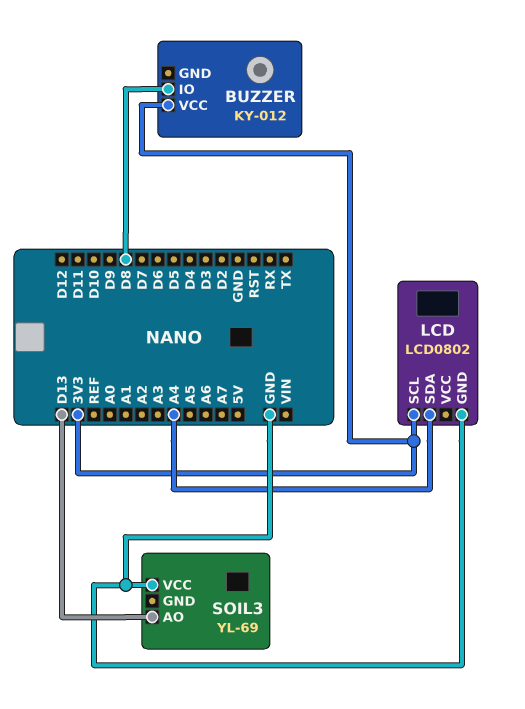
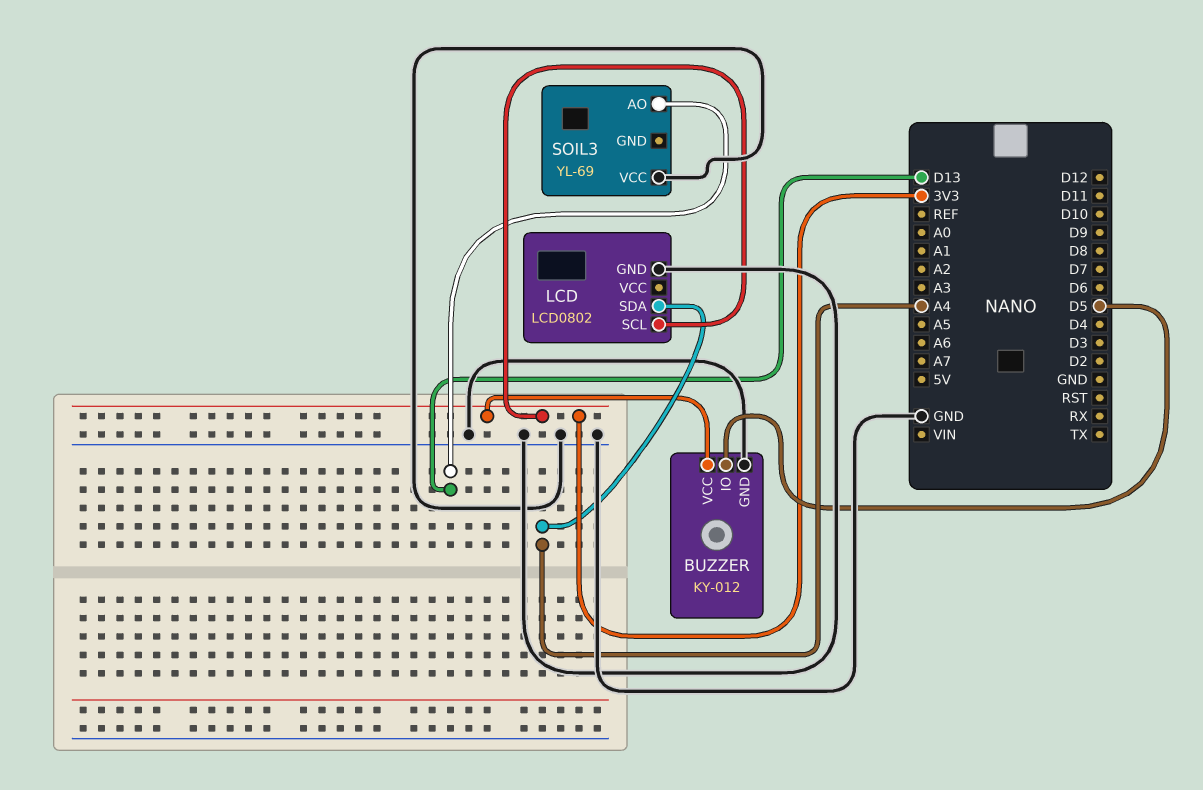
BUZZER pin GND: none -> GND
BUZZER pin IO: D8 -> D5

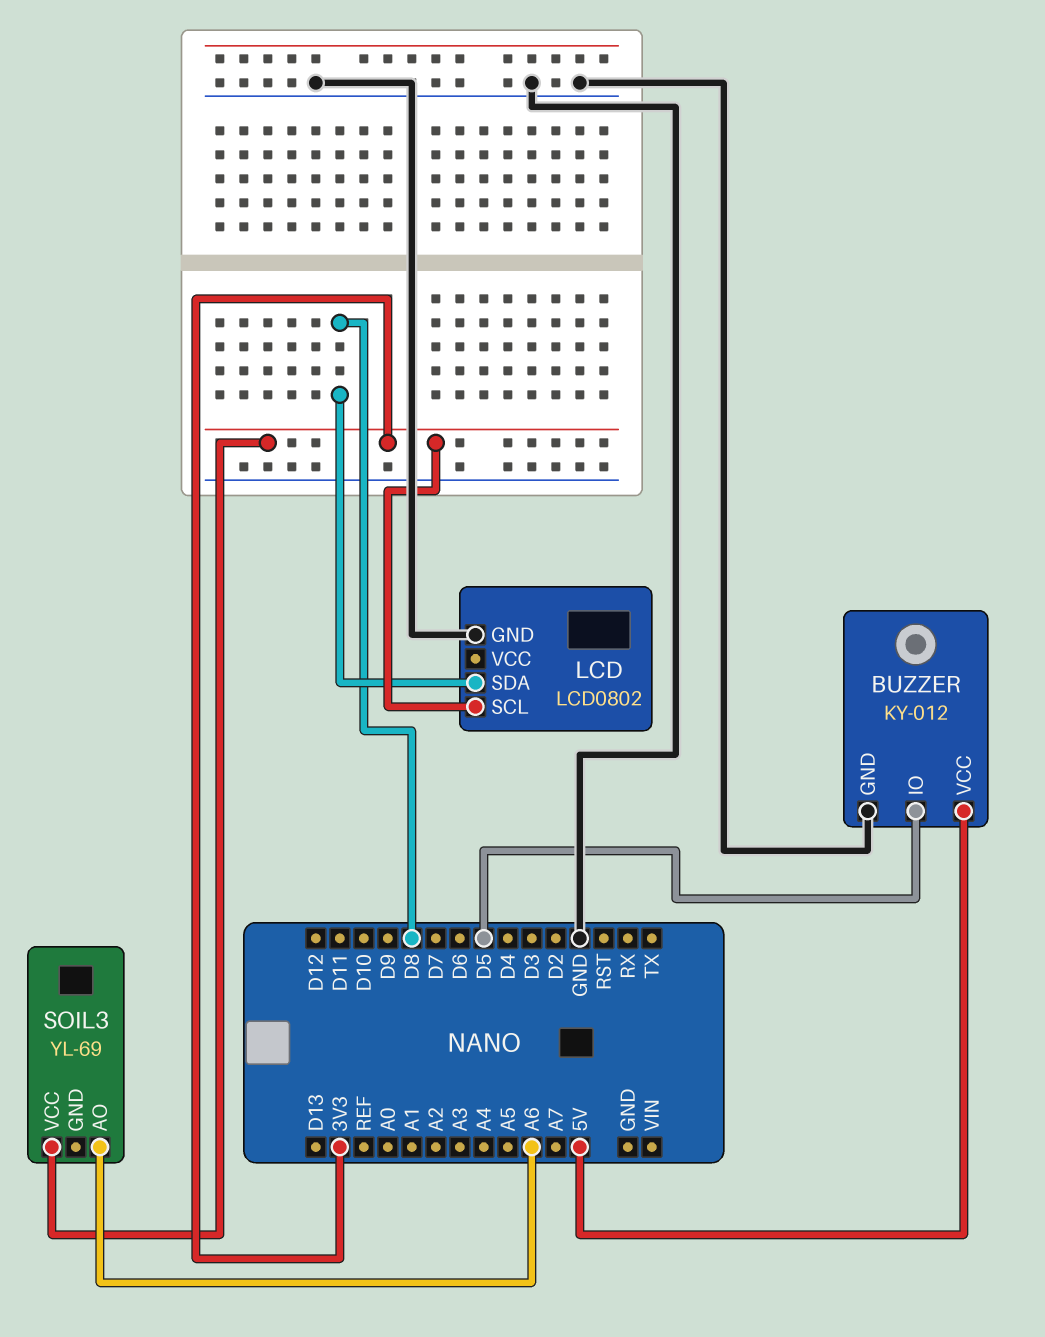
BUZZER pin VCC: 3V3 -> 5V
LCD pin SDA: A4 -> D8
SOIL3 pin AO: D13 -> A6
SOIL3 pin VCC: GND -> 3V3

